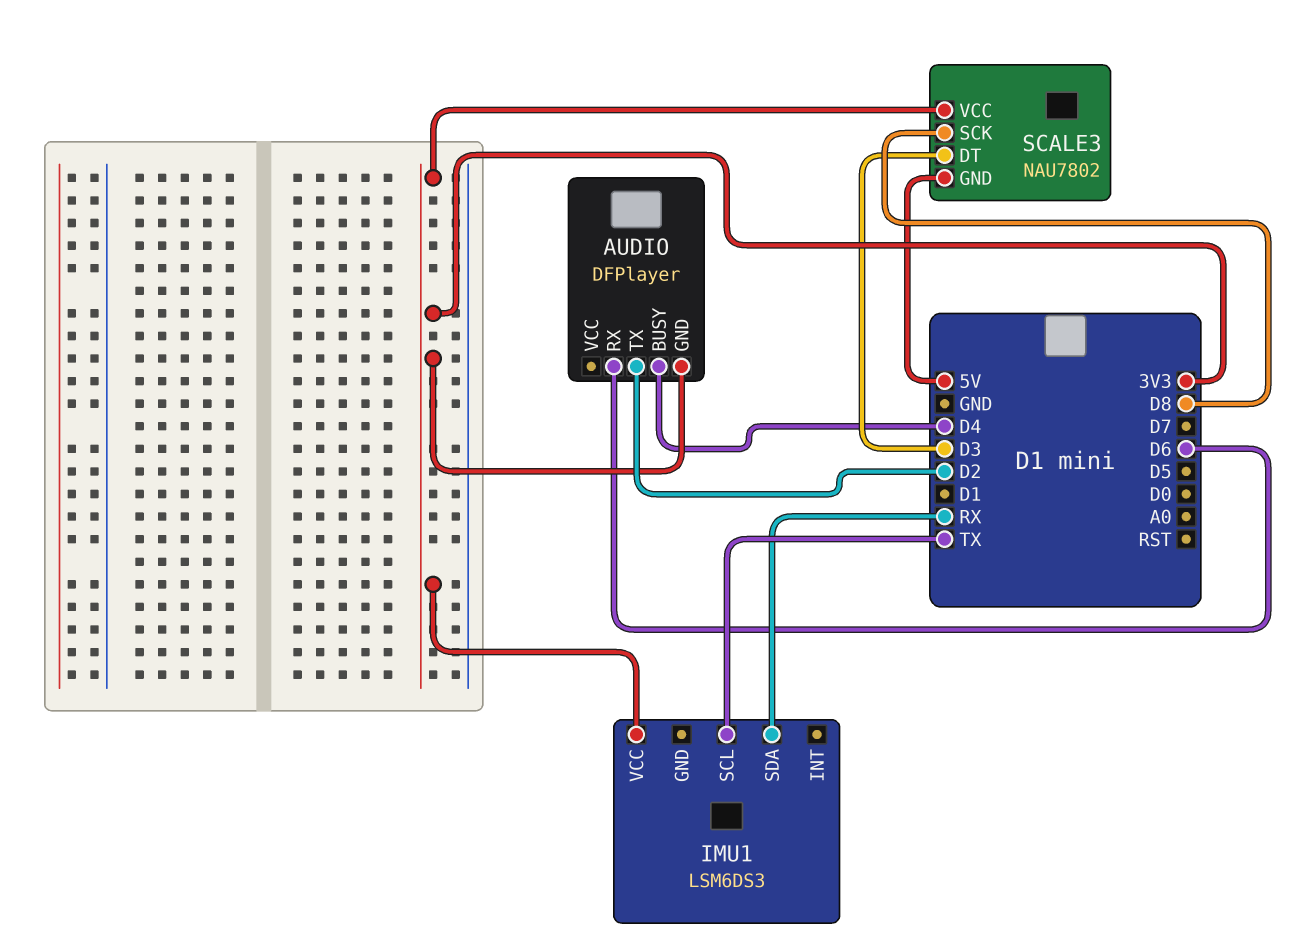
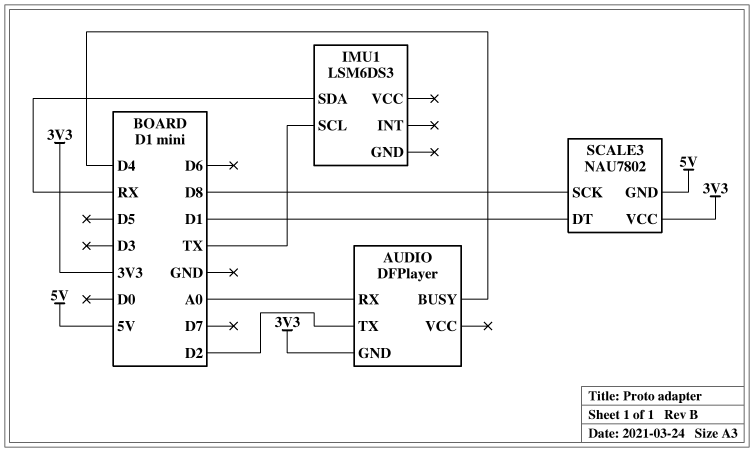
AUDIO pin RX: D6 -> A0
IMU1 pin VCC: 3V3 -> none
SCALE3 pin DT: D3 -> D1

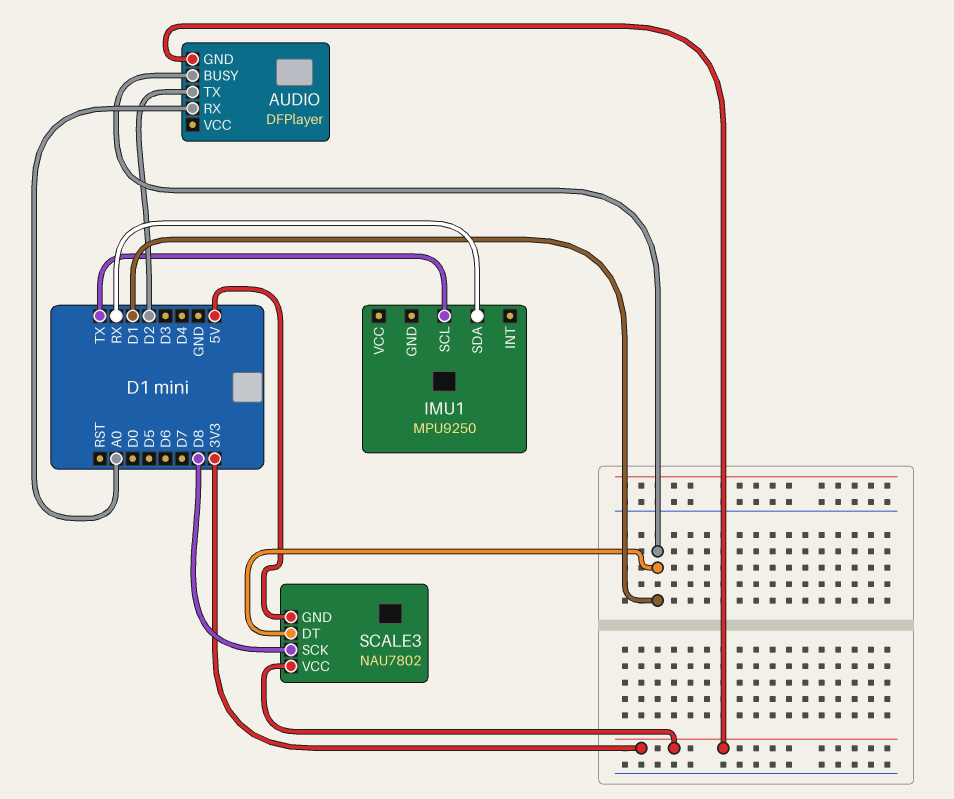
AUDIO pin BUSY: D4 -> D1
IMU1: LSM6DS3 -> MPU9250

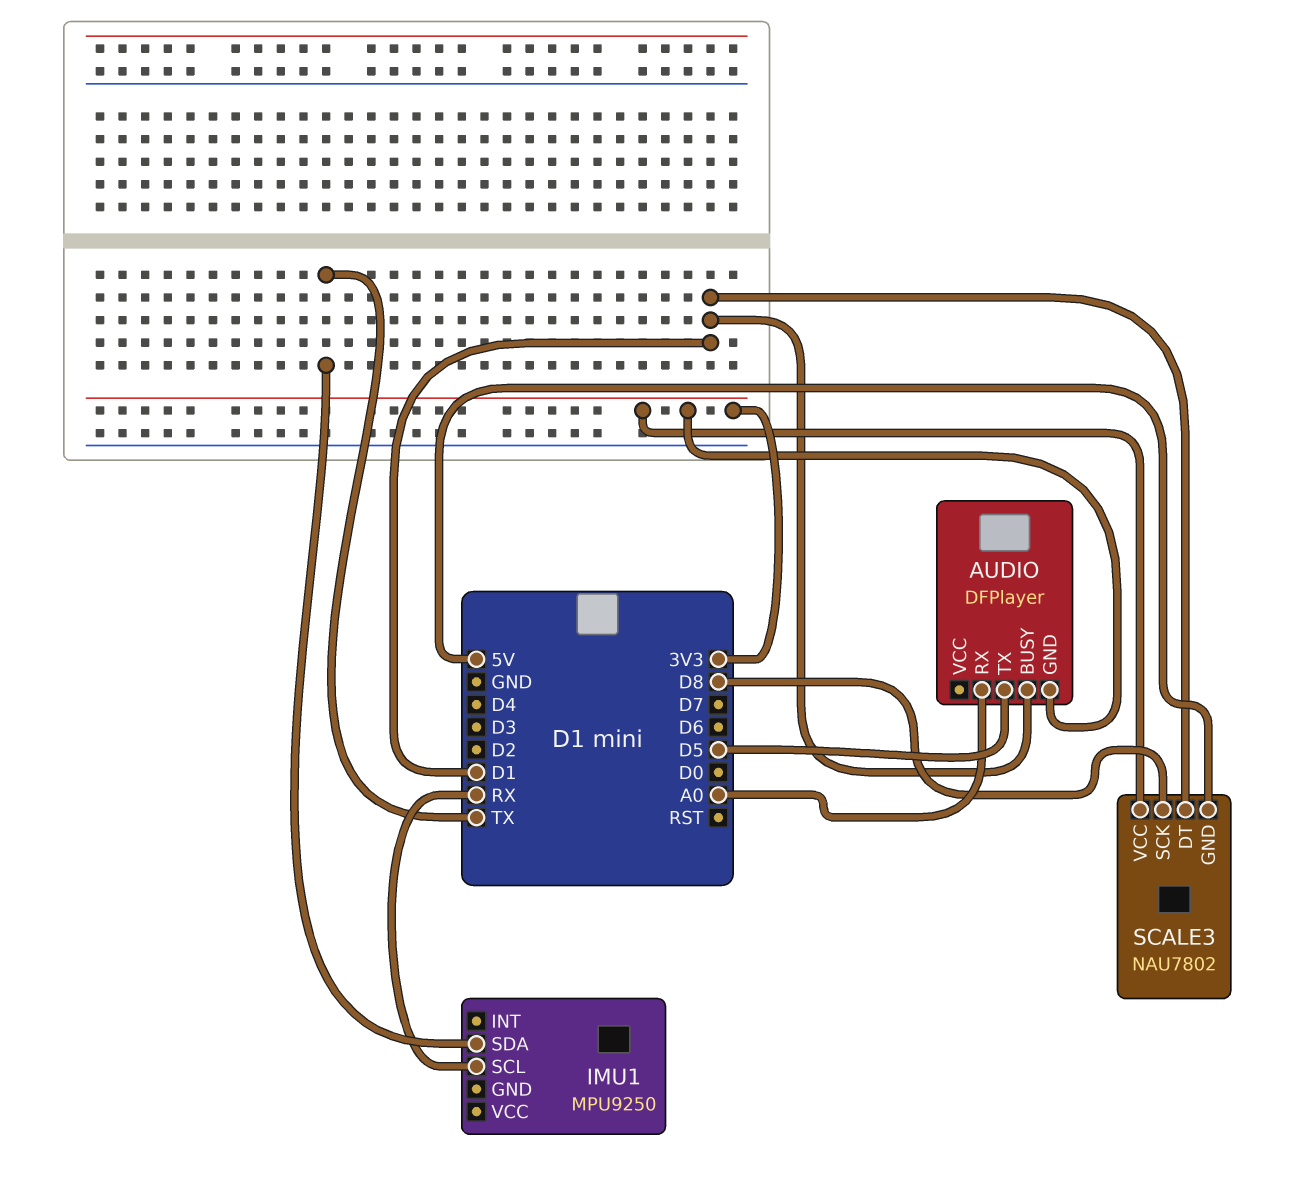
AUDIO pin TX: D2 -> D5
IMU1 pin SCL: TX -> RX
IMU1 pin SDA: RX -> TX

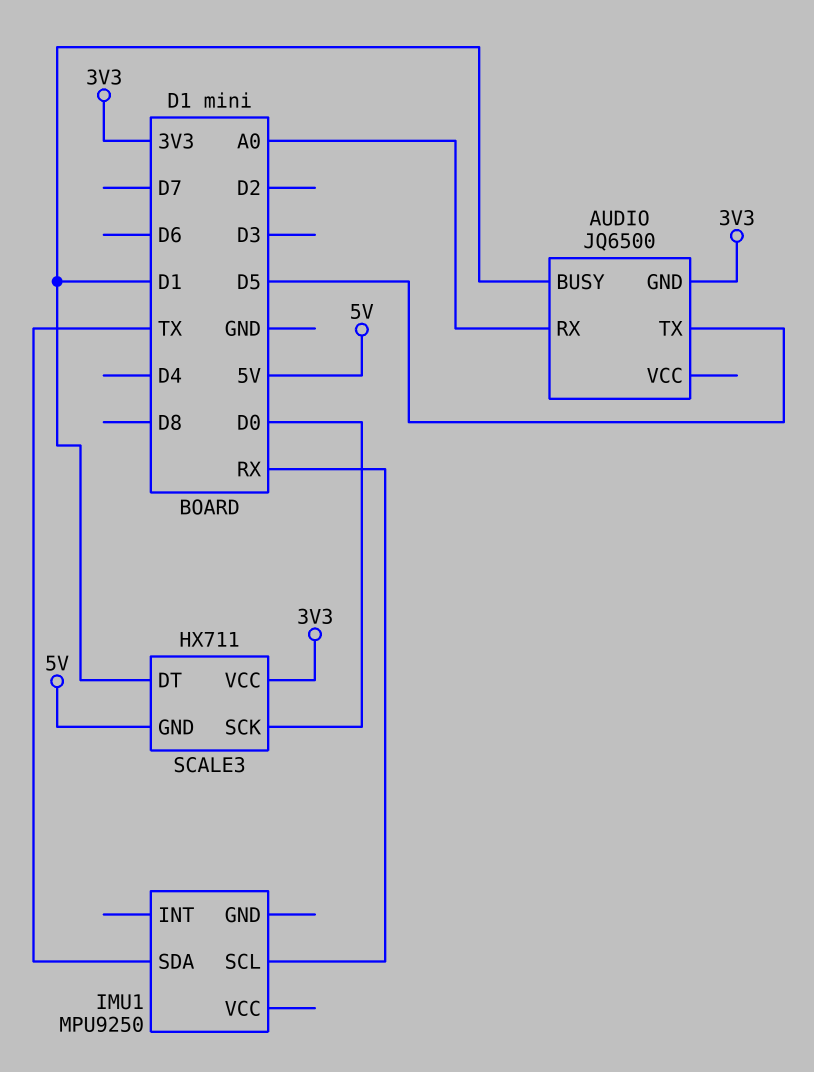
AUDIO: DFPlayer -> JQ6500
SCALE3: NAU7802 -> HX711
SCALE3 pin SCK: D8 -> D0

